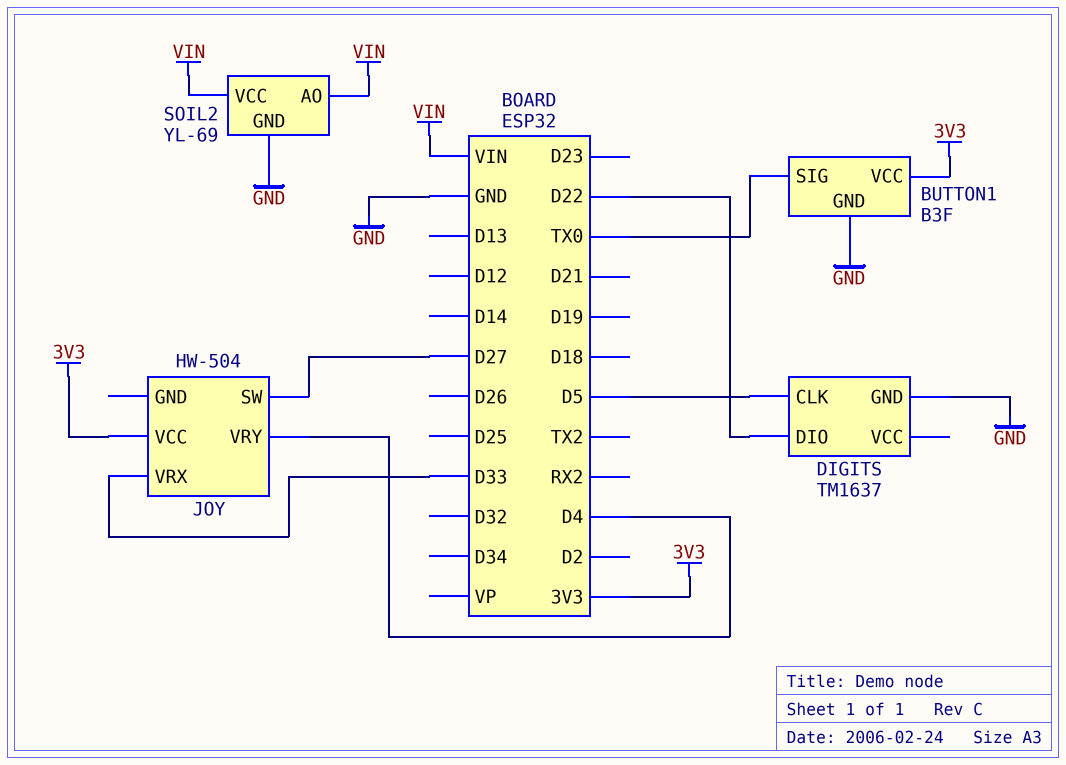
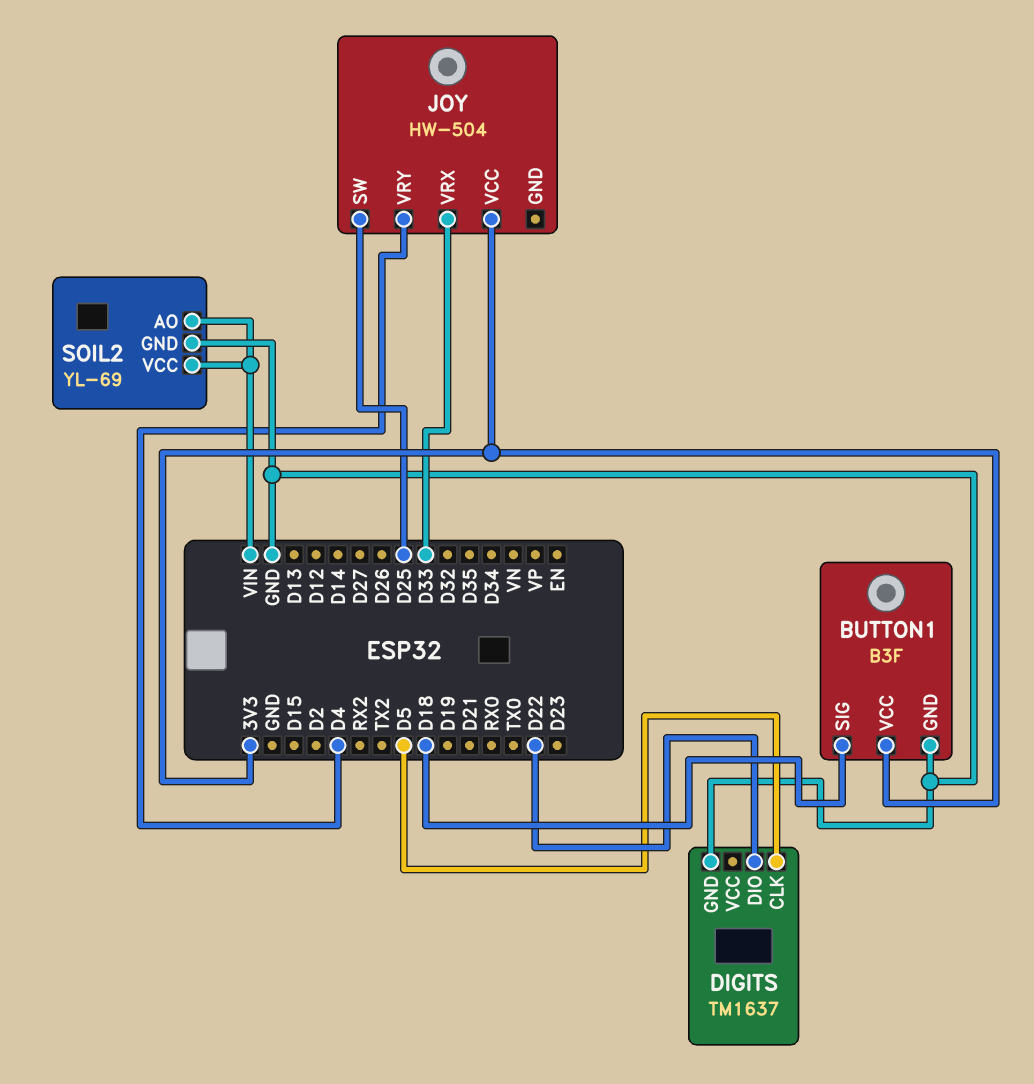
BUTTON1 pin SIG: TX0 -> D18
JOY pin SW: D27 -> D25

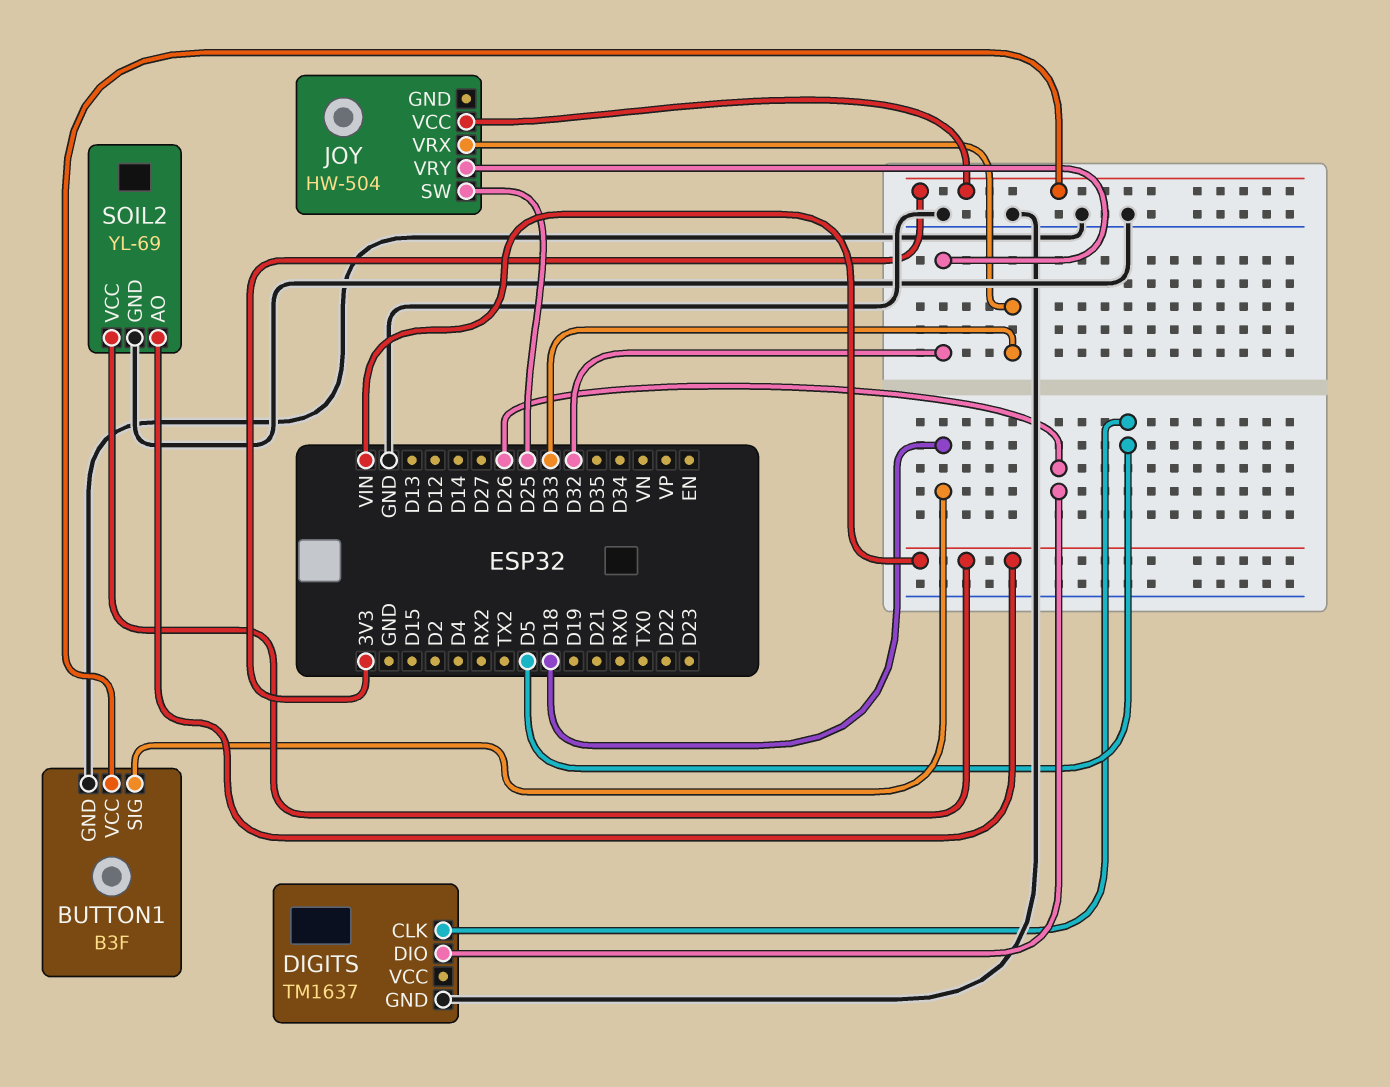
DIGITS pin DIO: D22 -> D26
JOY pin VRY: D4 -> D32

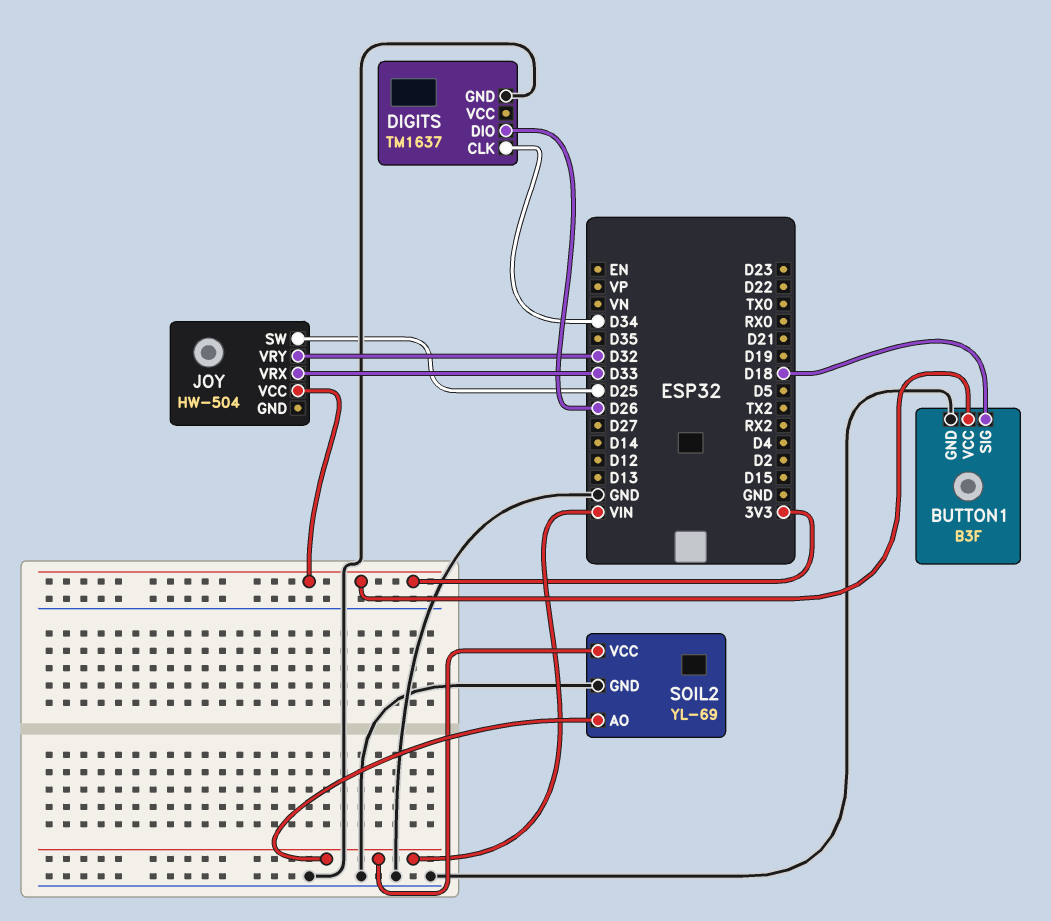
DIGITS pin CLK: D5 -> D34

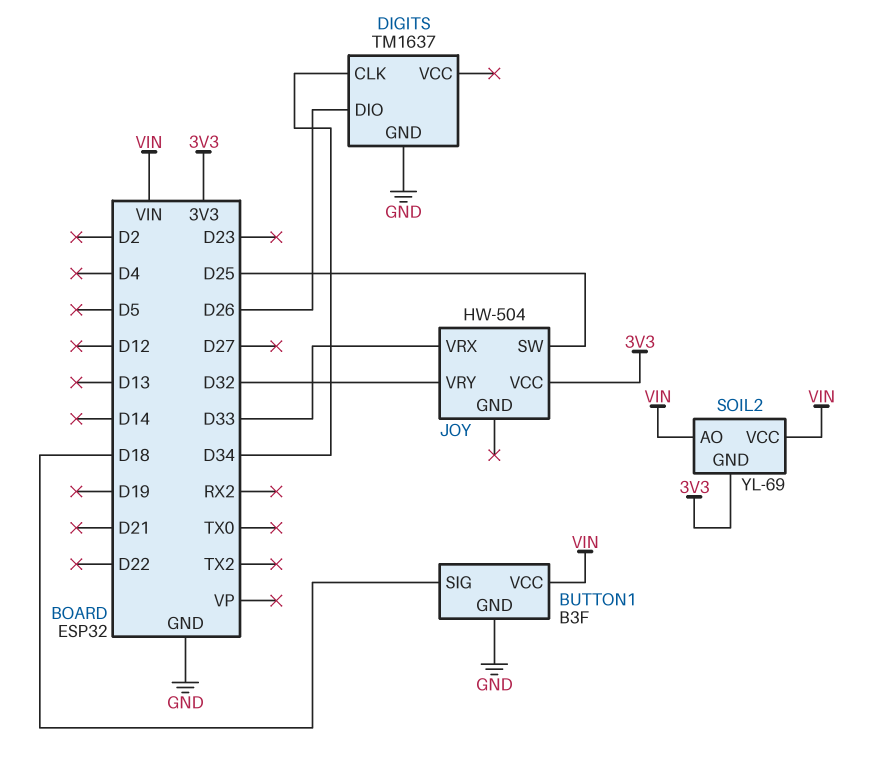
BUTTON1 pin VCC: 3V3 -> VIN
SOIL2 pin GND: GND -> 3V3

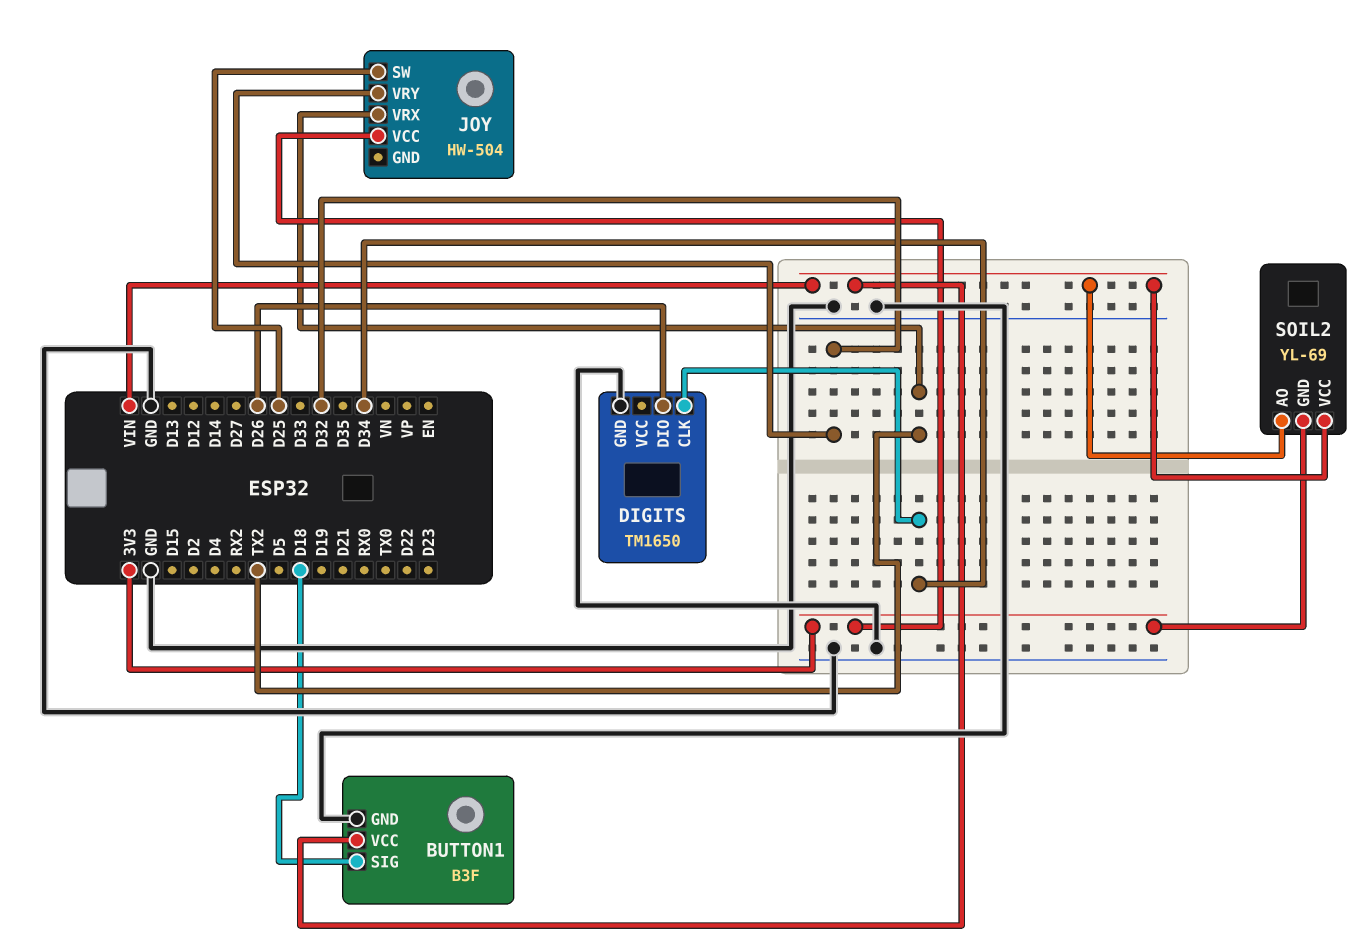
DIGITS: TM1637 -> TM1650
JOY pin VRX: D33 -> TX2

